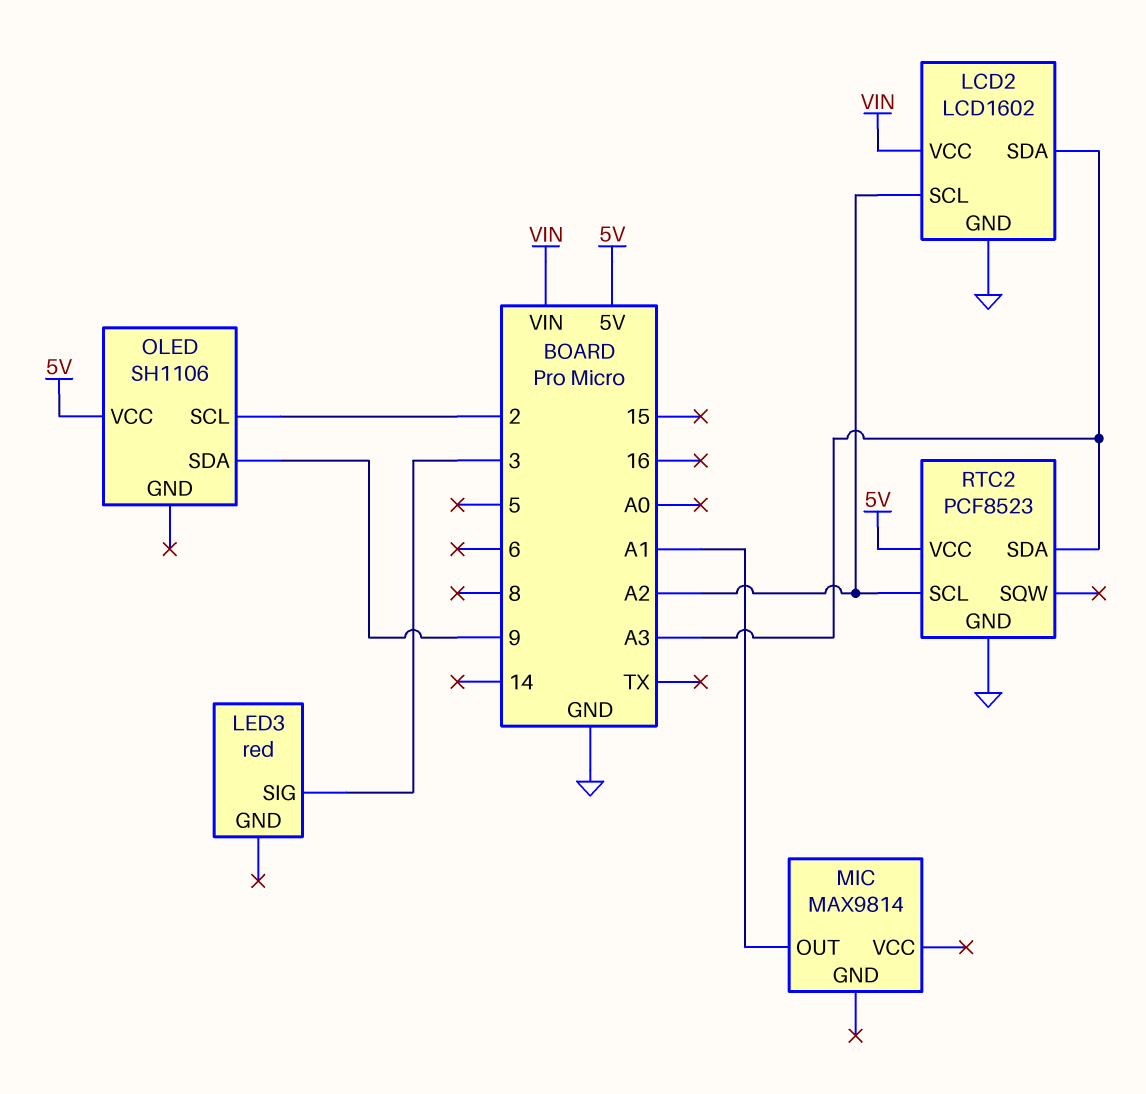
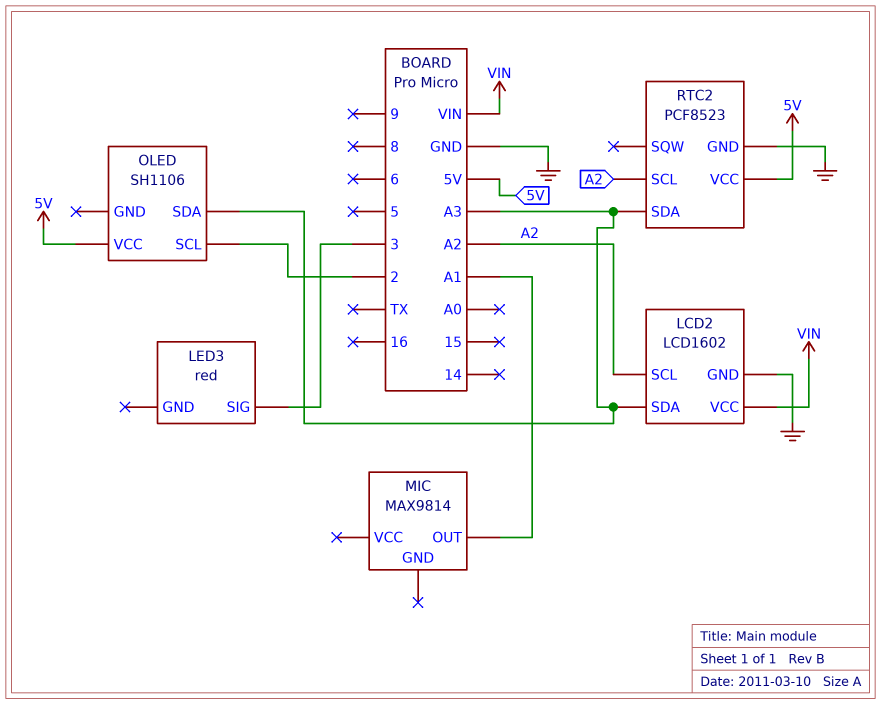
OLED pin SDA: 9 -> A3

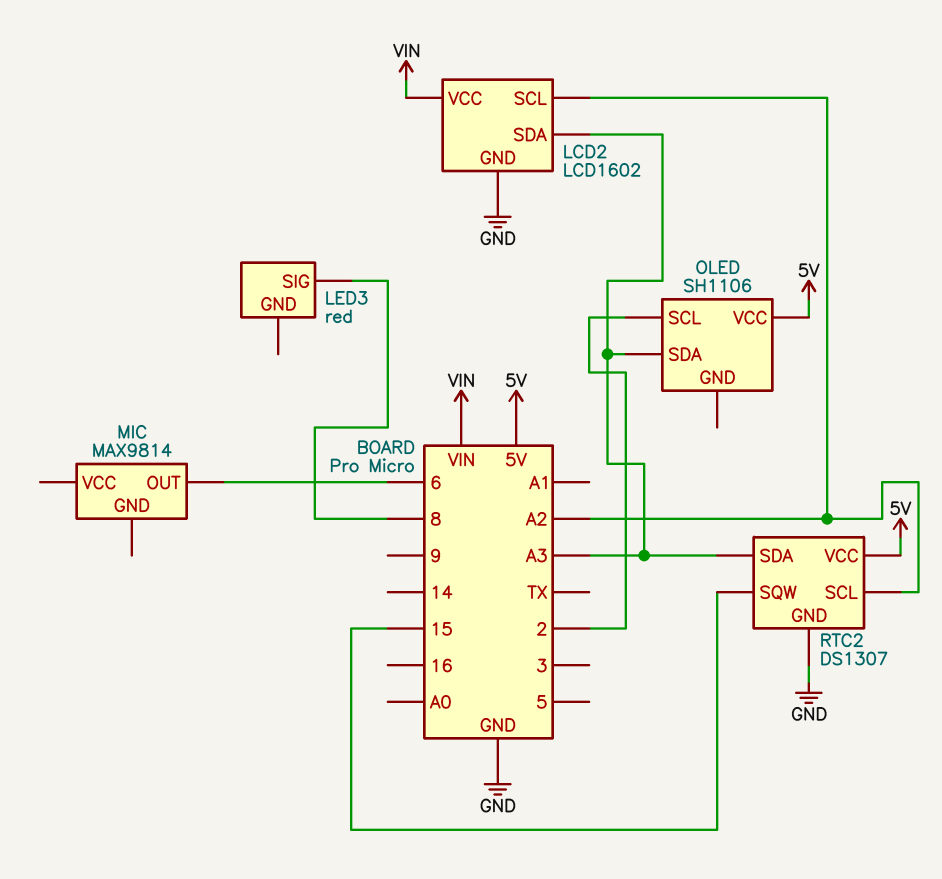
LED3 pin SIG: 3 -> 8
MIC pin OUT: A1 -> 6
RTC2: PCF8523 -> DS1307
RTC2 pin SQW: none -> 15

